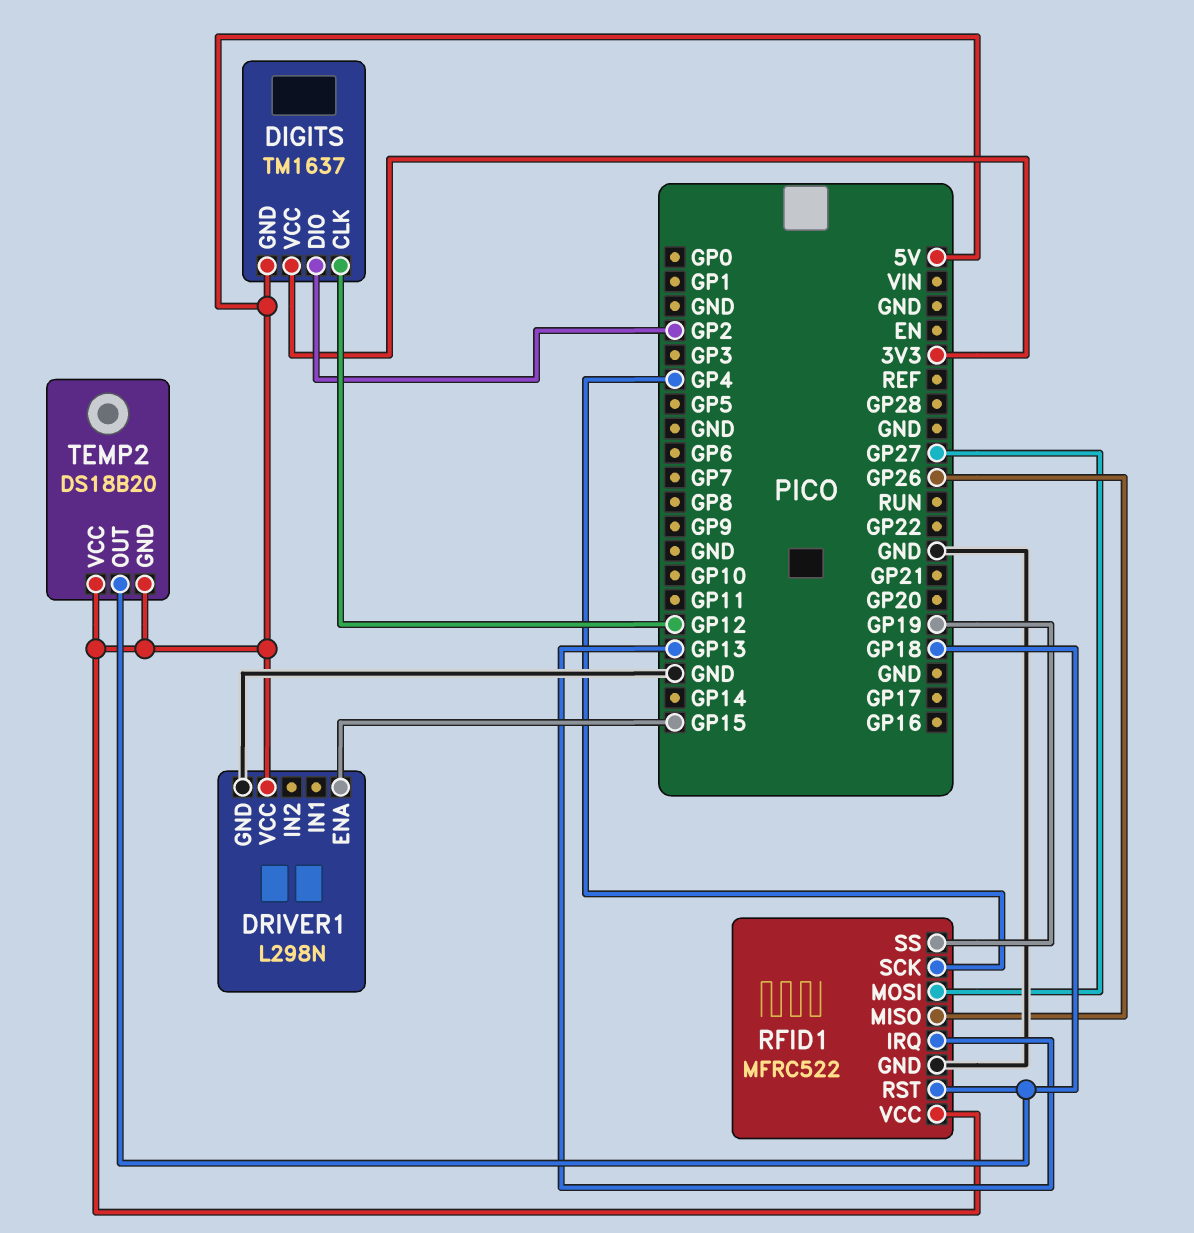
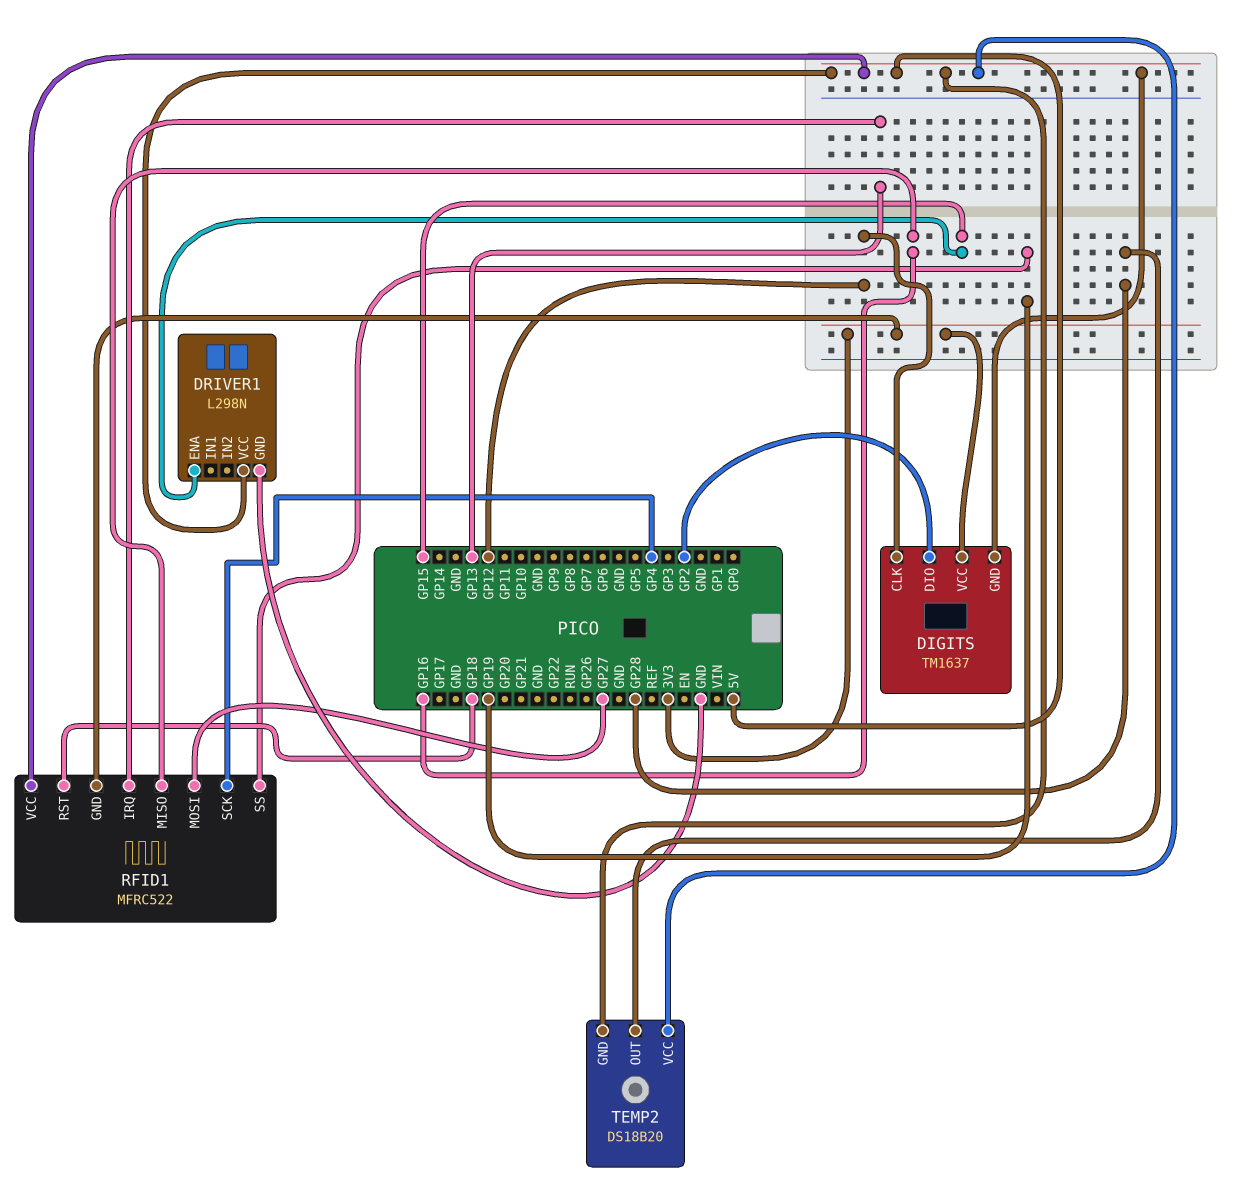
RFID1 pin GND: GND -> 3V3
RFID1 pin MISO: GP26 -> GP16
TEMP2 pin OUT: GP18 -> GP28

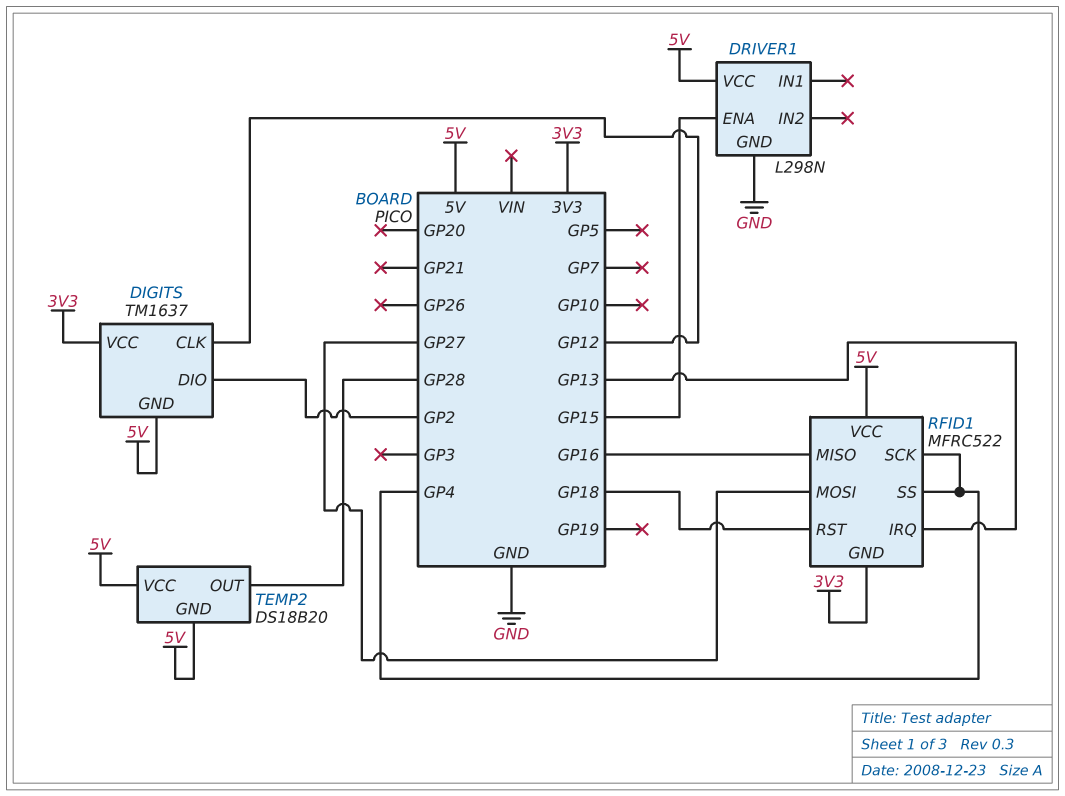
RFID1 pin SS: GP19 -> GP4

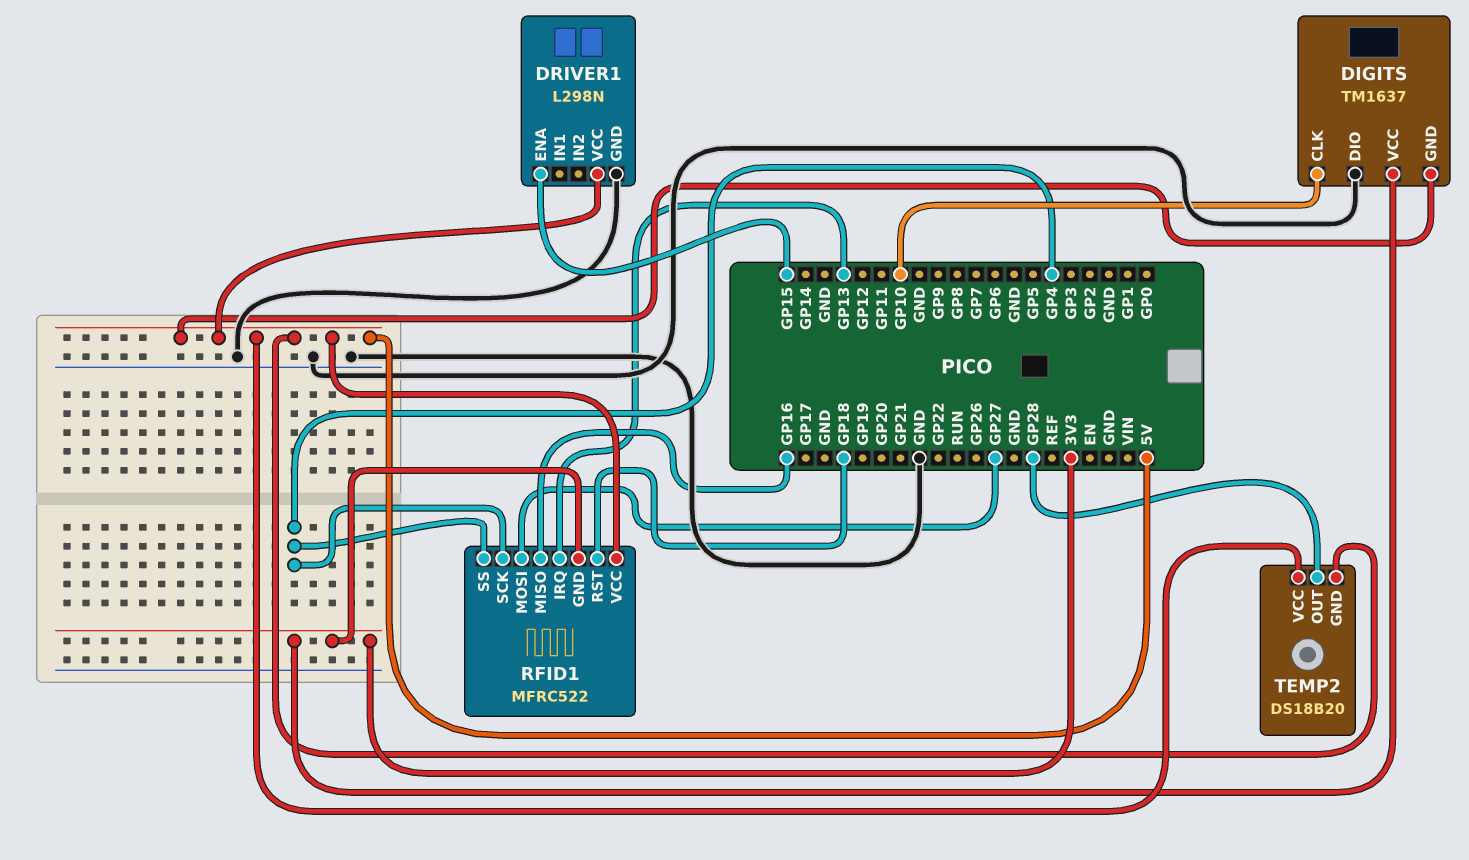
DIGITS pin CLK: GP12 -> GP10
DIGITS pin DIO: GP2 -> GND

